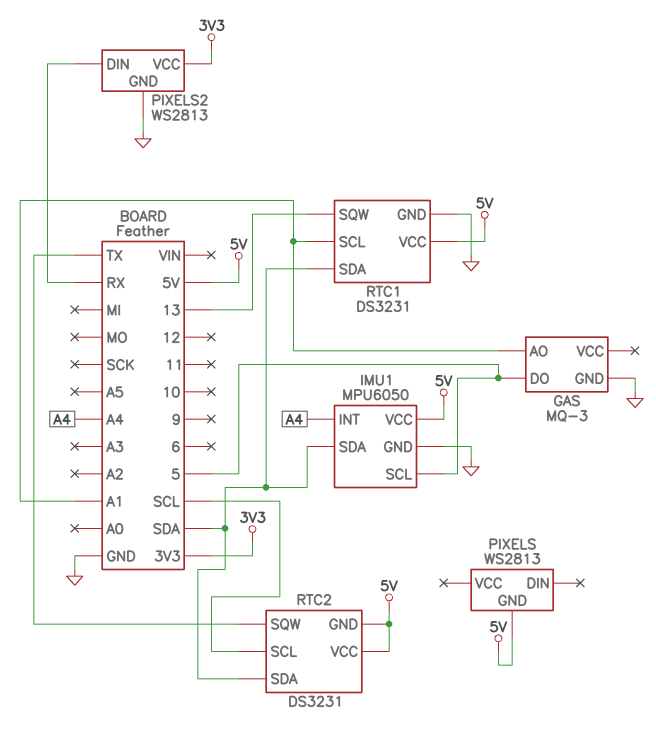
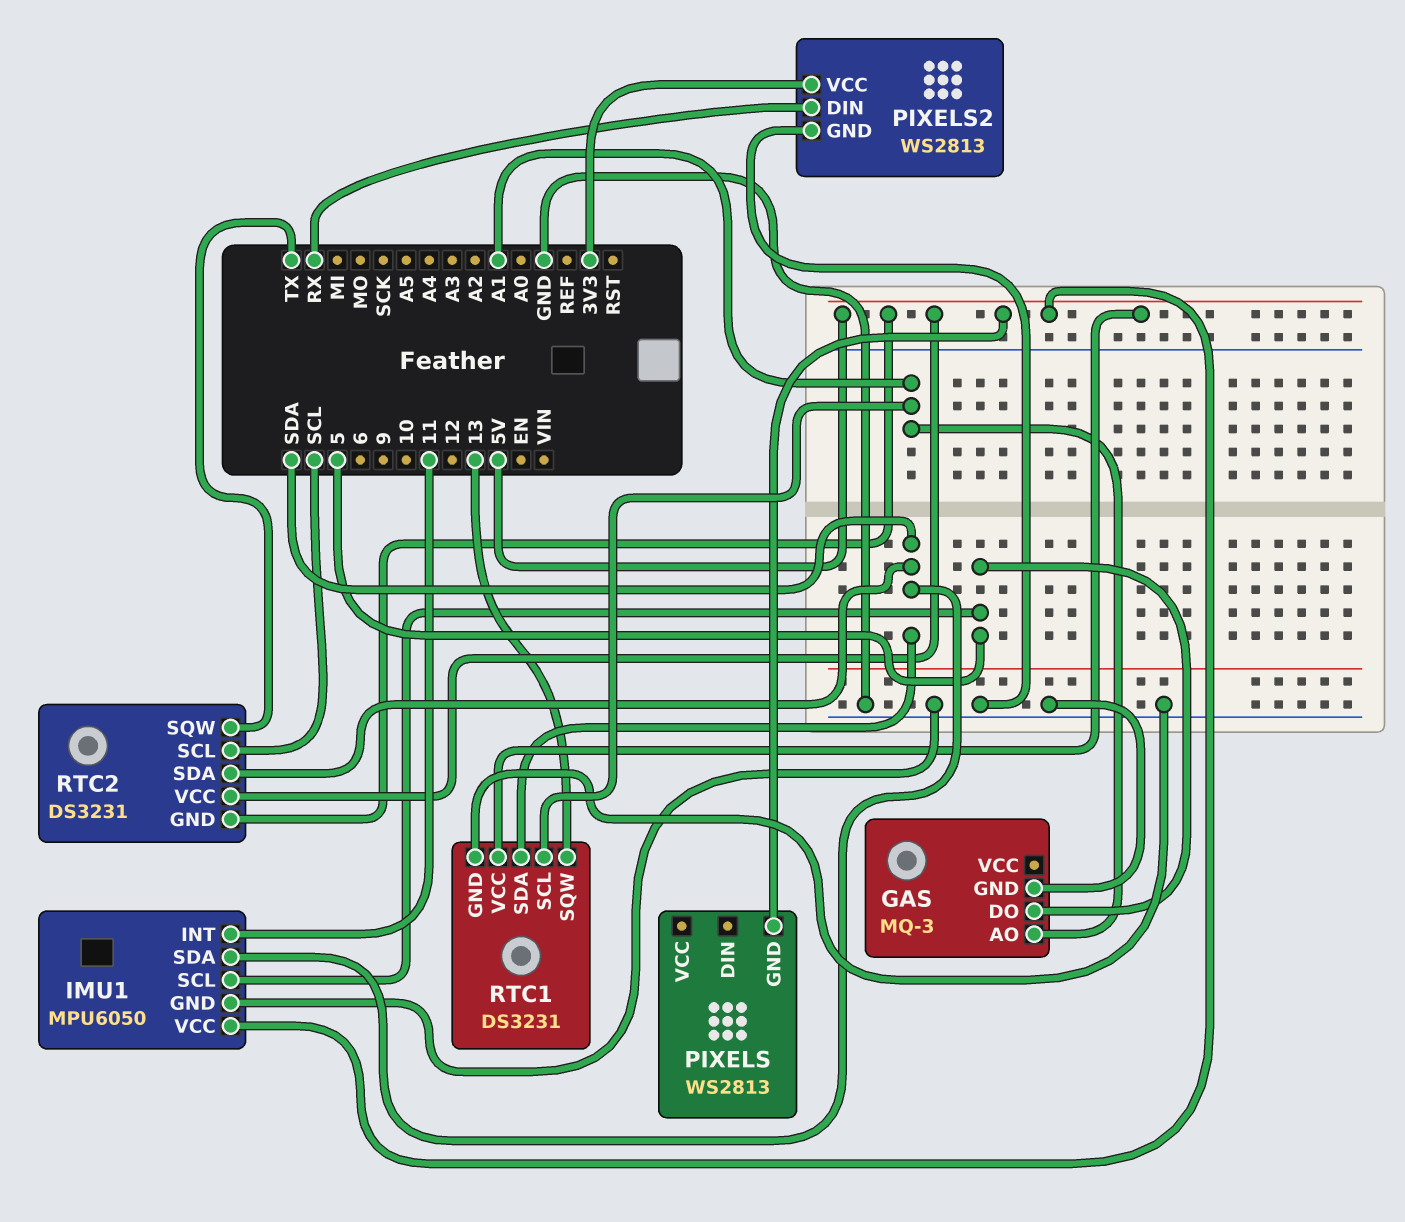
IMU1 pin INT: A4 -> 11

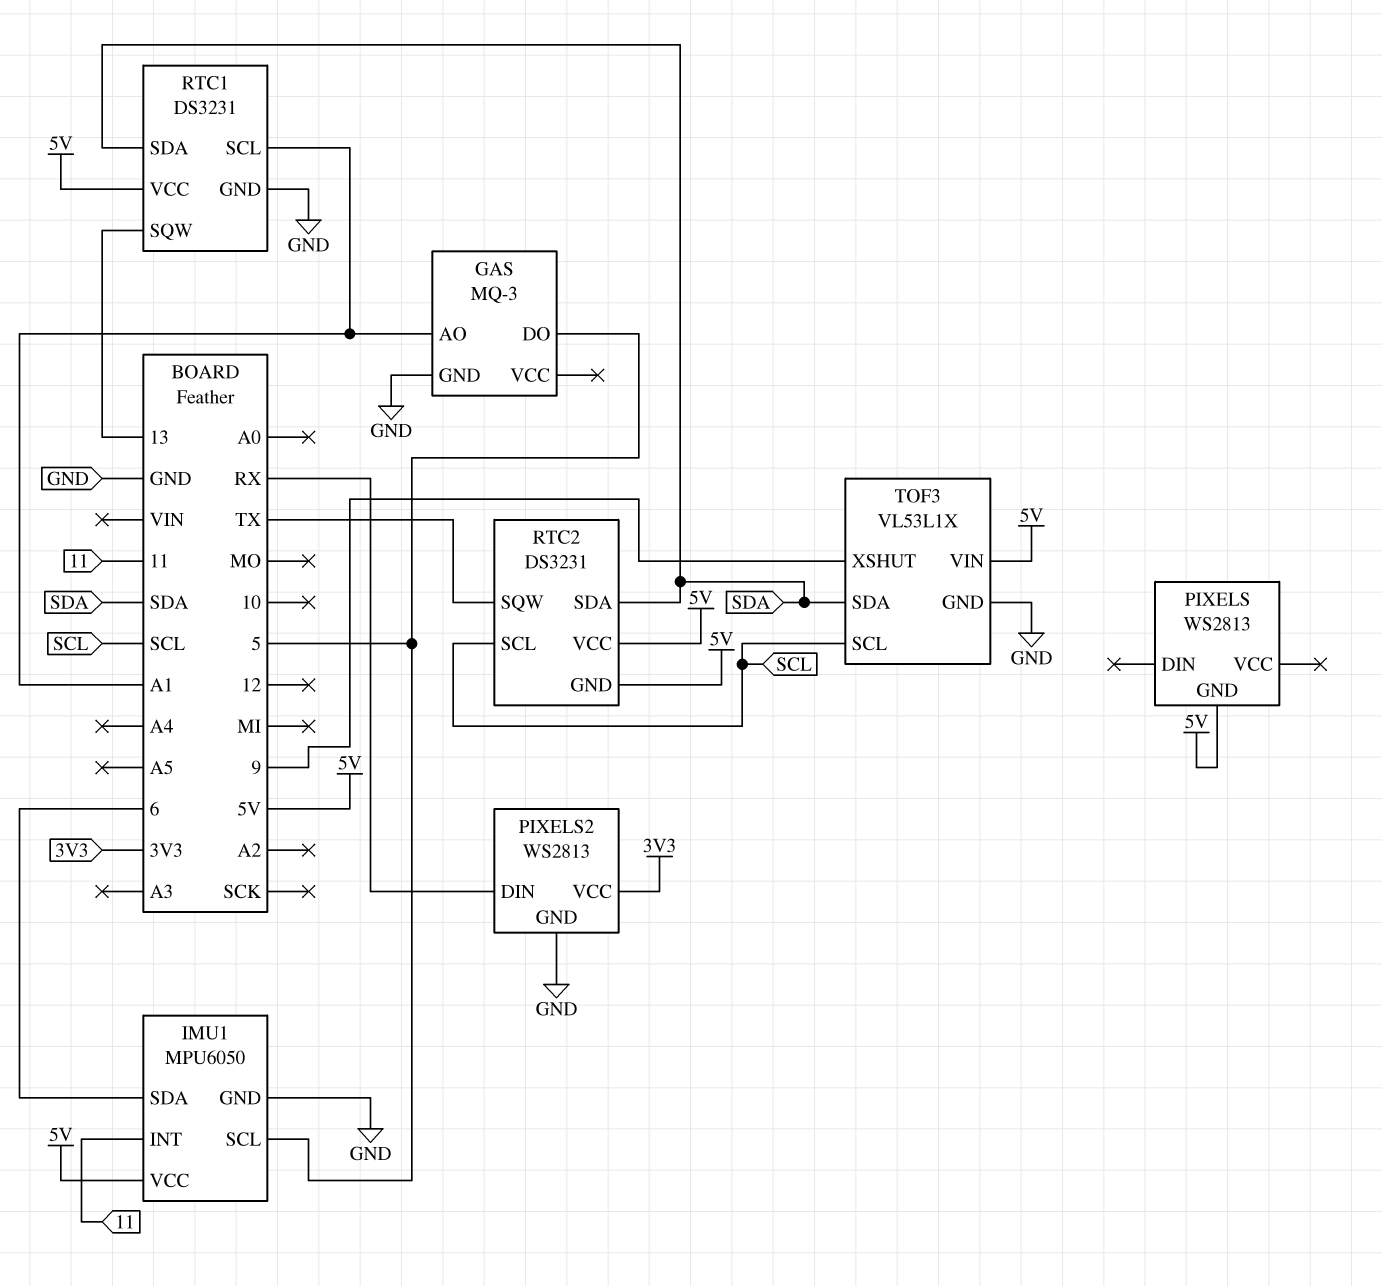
IMU1 pin SDA: SDA -> 6
TOF3: none -> VL53L1X
TOF3 pin GND: none -> GND
TOF3 pin SCL: none -> SCL
TOF3 pin SDA: none -> SDA
TOF3 pin VIN: none -> 5V
TOF3 pin XSHUT: none -> 9

